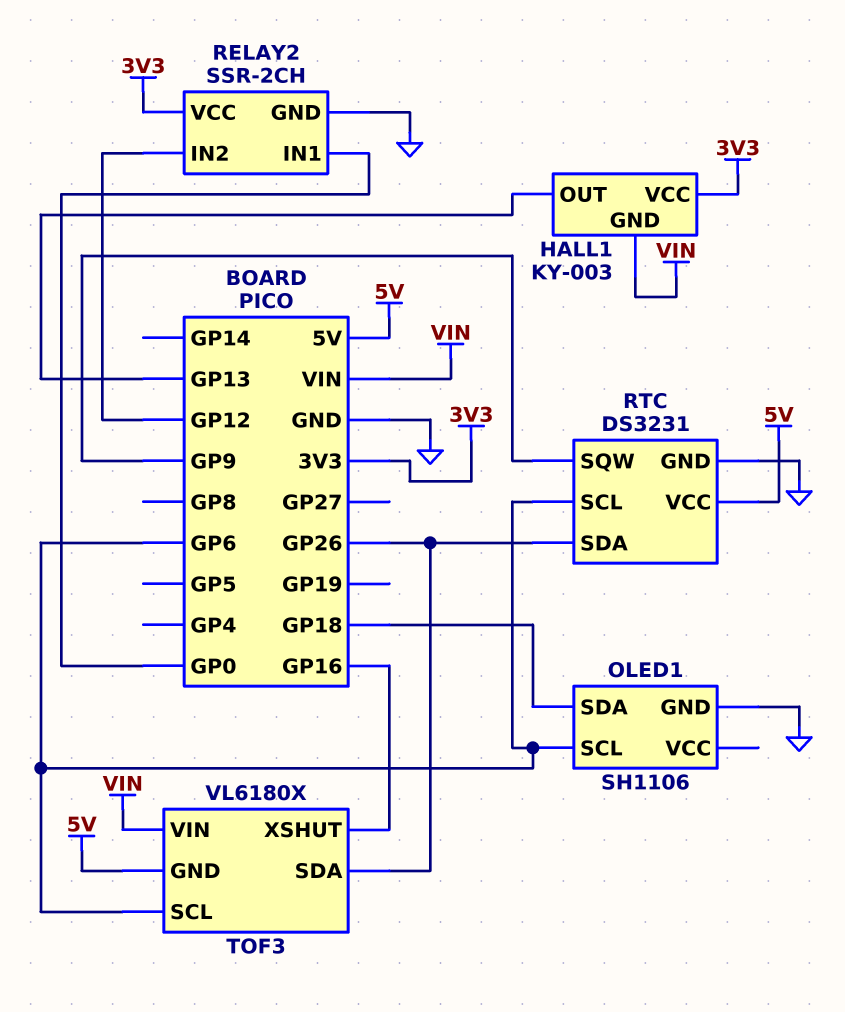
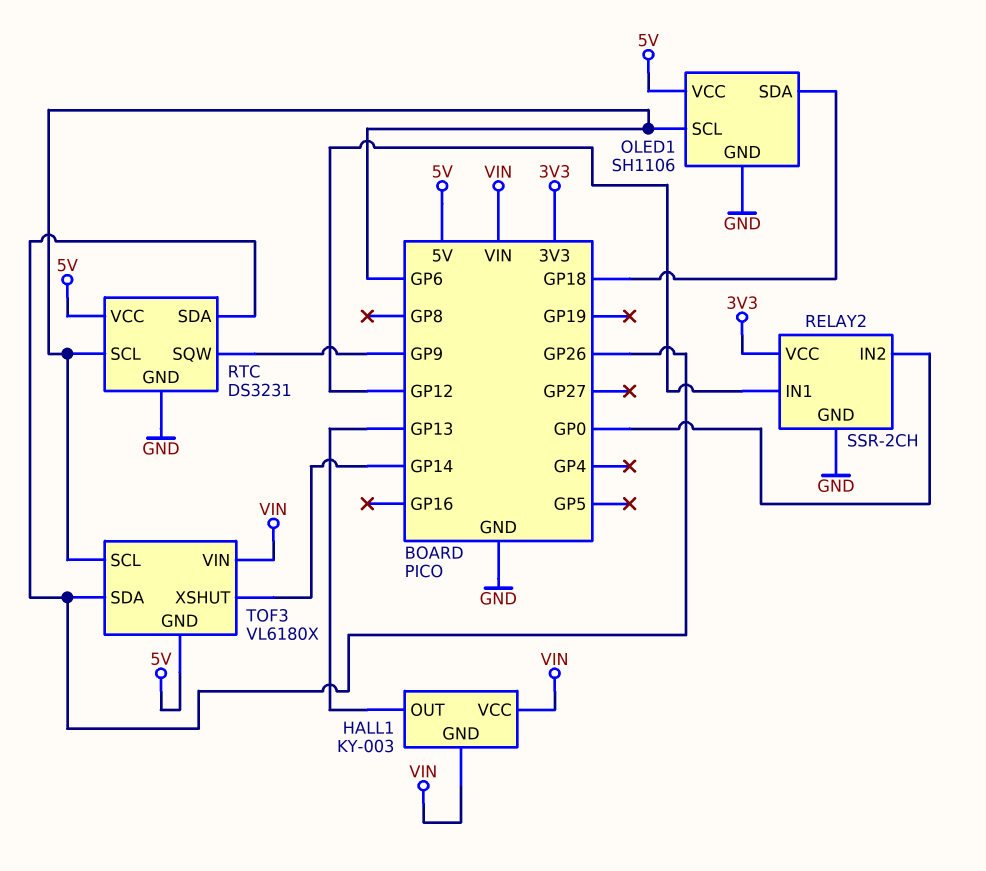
HALL1 pin VCC: 3V3 -> VIN
OLED1 pin VCC: none -> 5V
RELAY2 pin IN1: GP0 -> GP12
RELAY2 pin IN2: GP12 -> GP0
TOF3 pin XSHUT: GP16 -> GP14

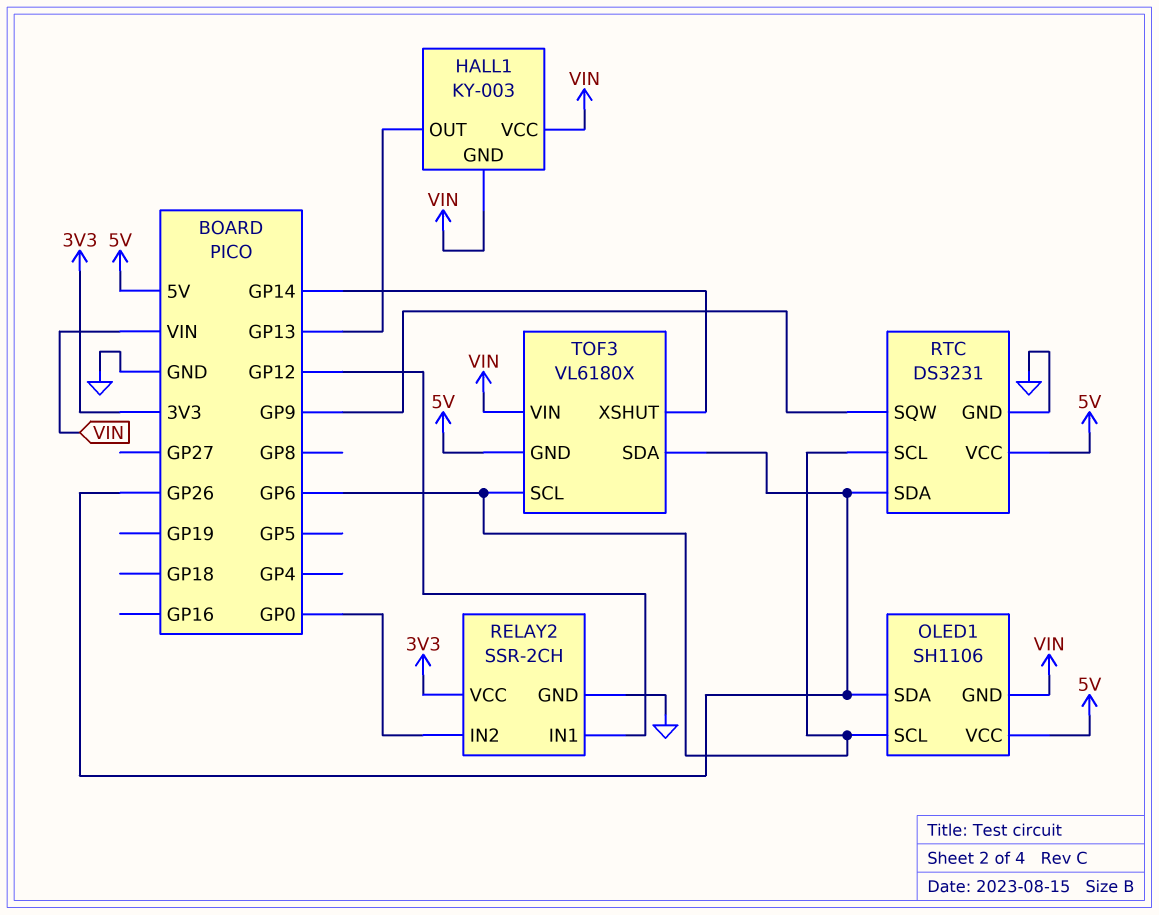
OLED1 pin GND: GND -> VIN
OLED1 pin SDA: GP18 -> GP26

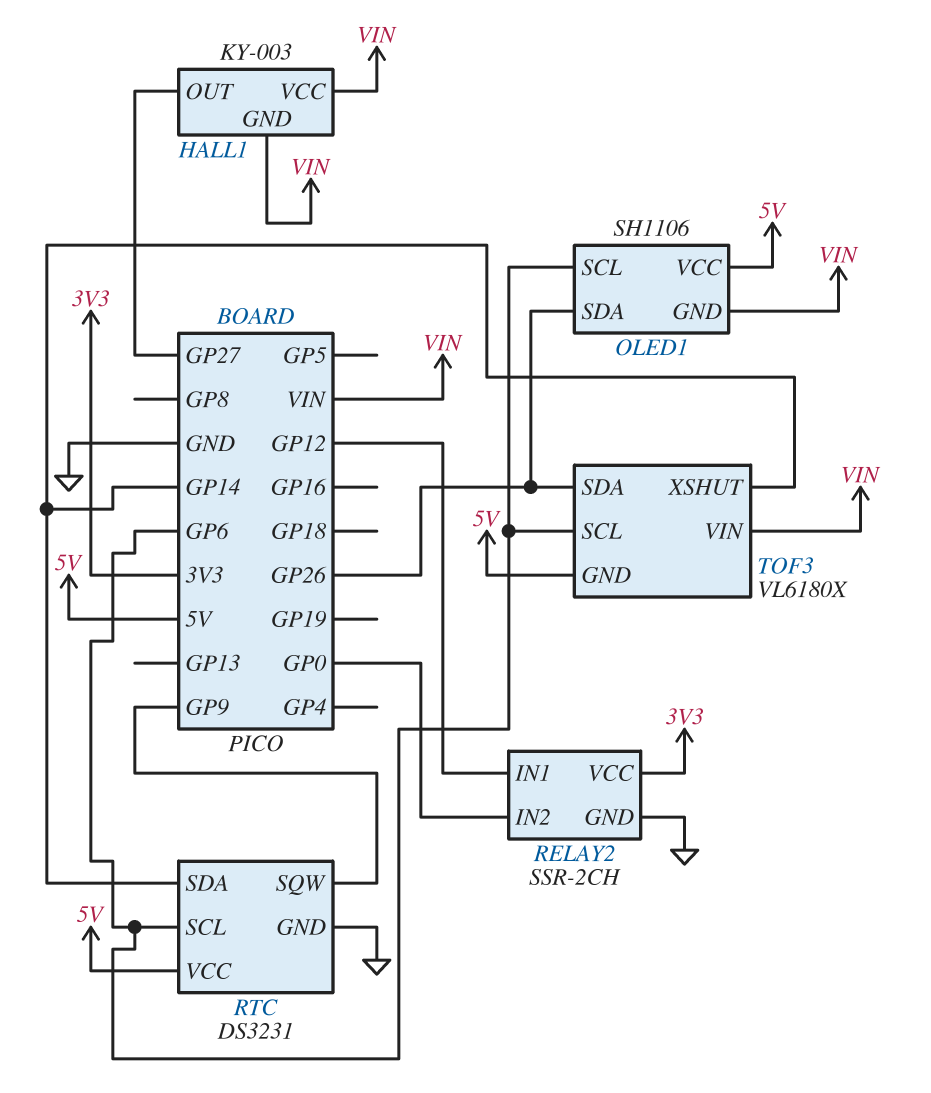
HALL1 pin OUT: GP13 -> GP27
RTC pin SDA: GP26 -> GP14

